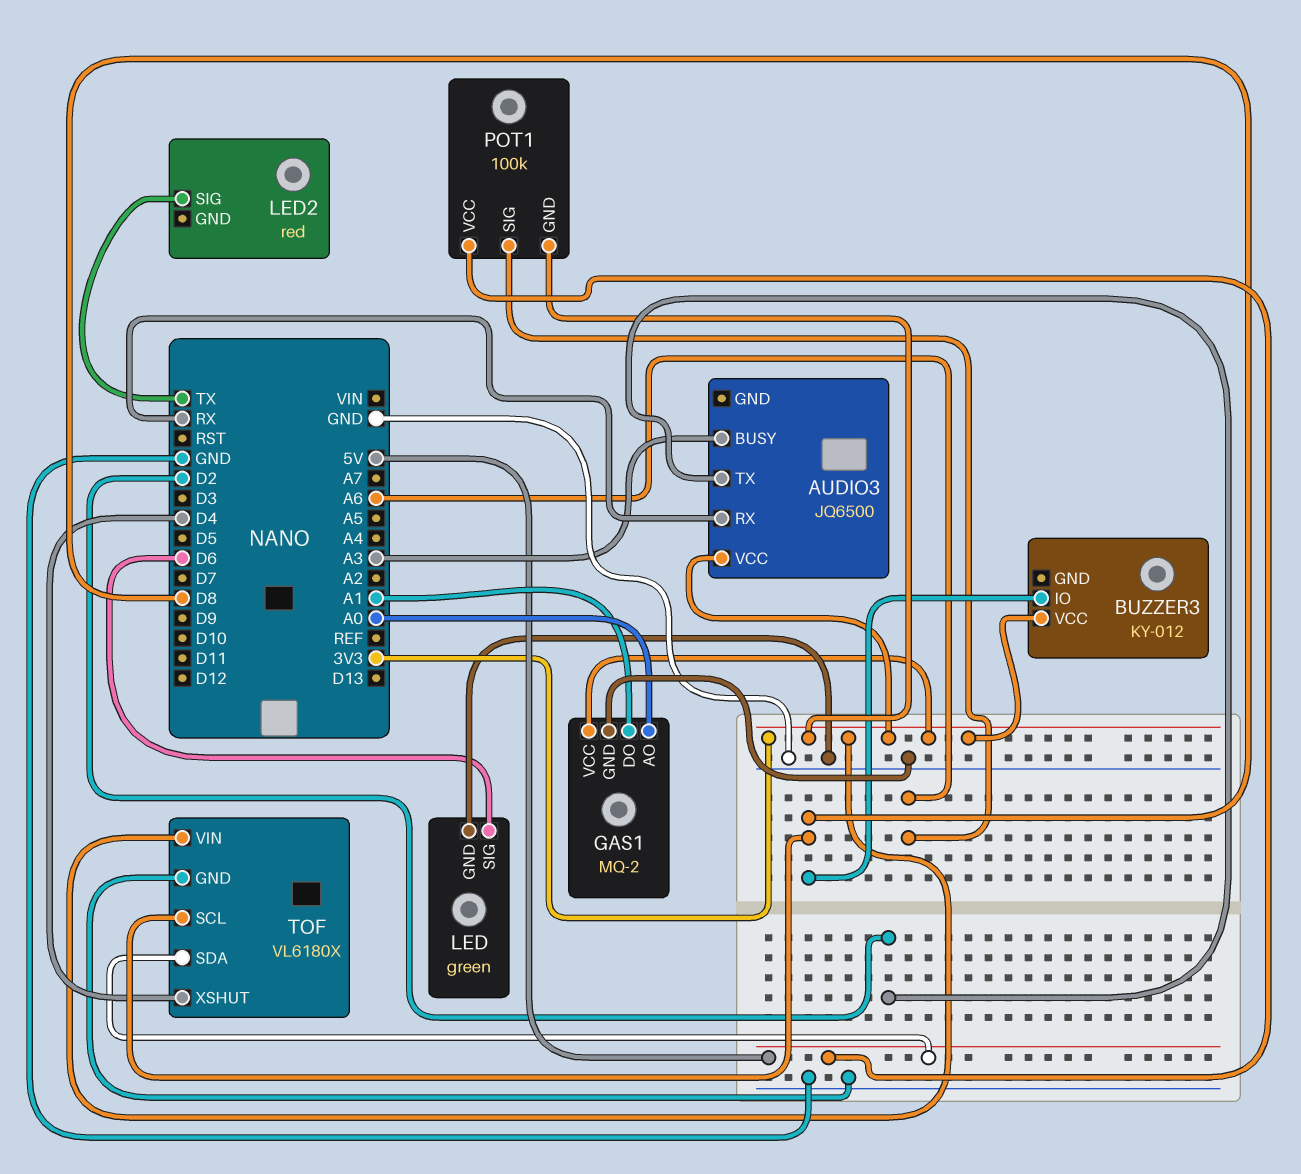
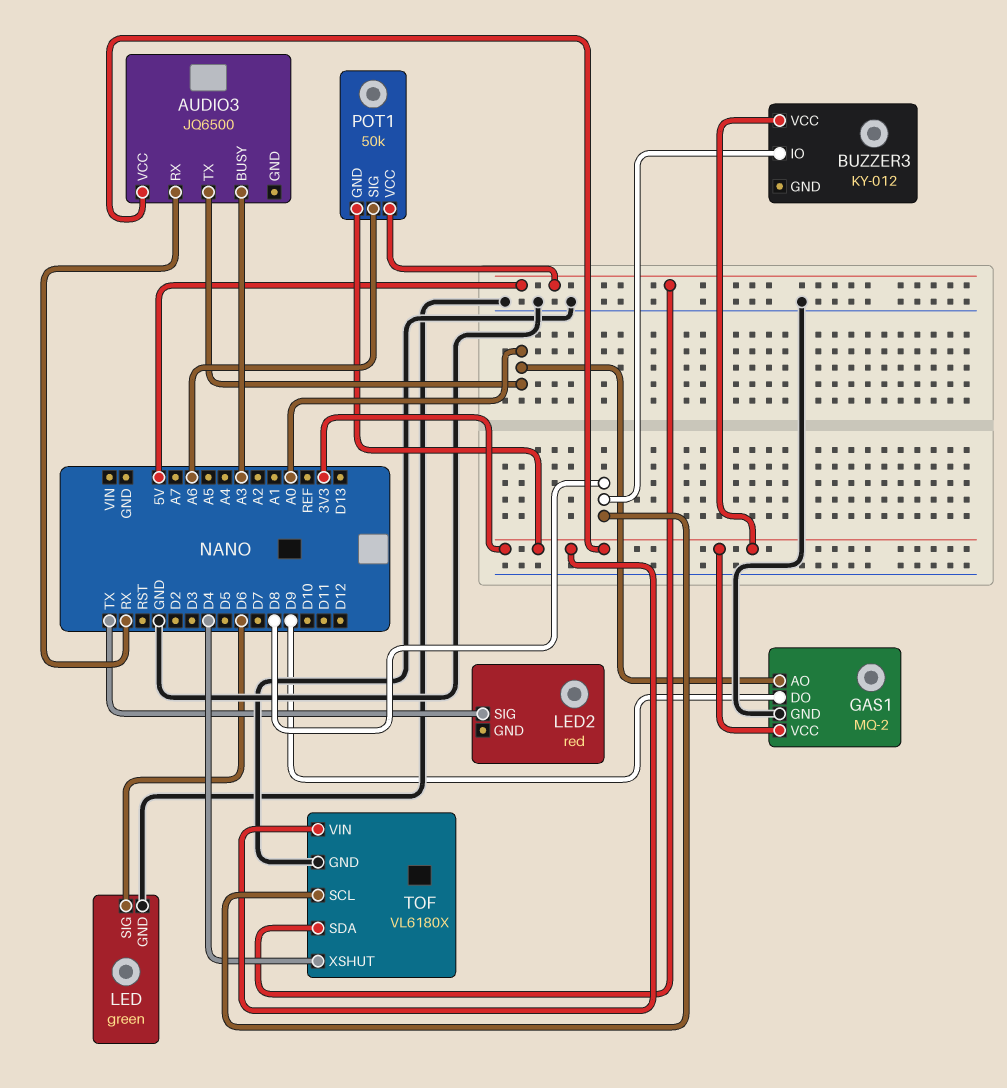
AUDIO3 pin TX: D2 -> A0
GAS1 pin DO: A1 -> D9
POT1: 100k -> 50k

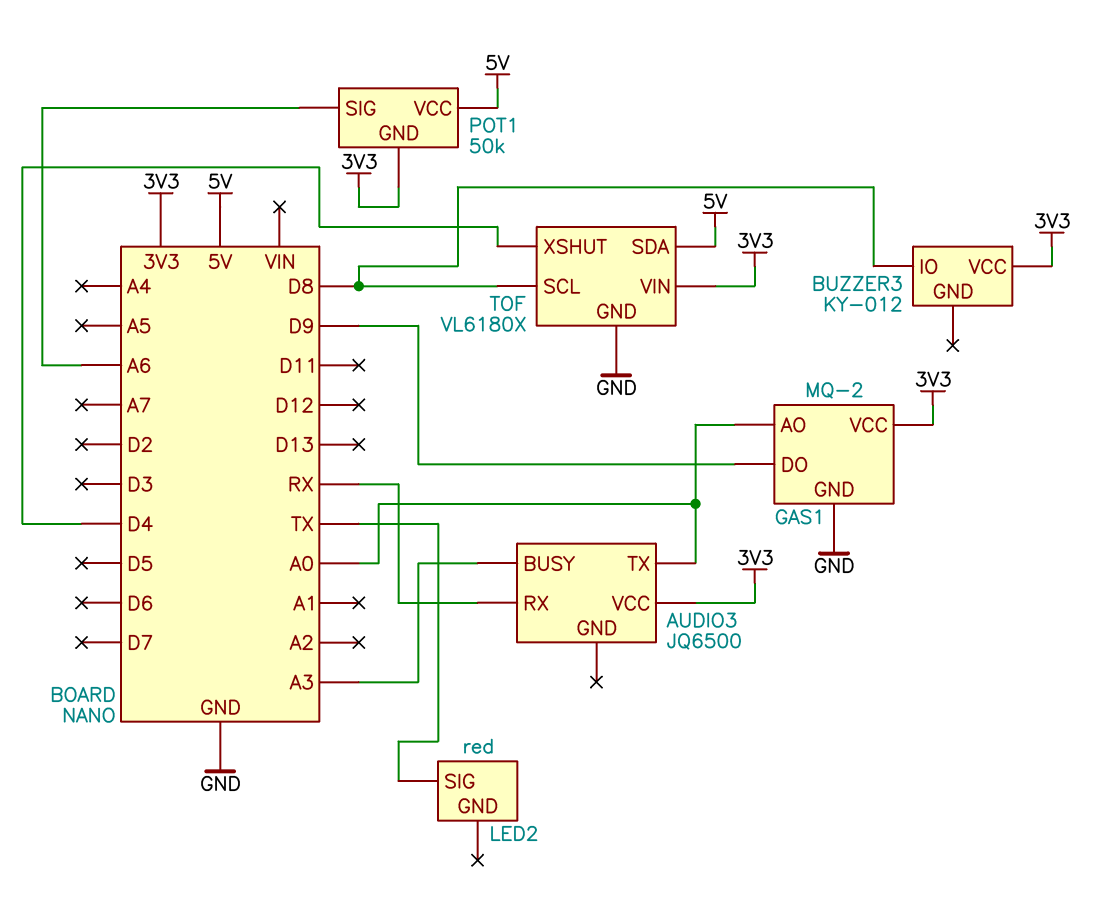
LED: green -> none
LED pin GND: GND -> none
LED pin SIG: D6 -> none

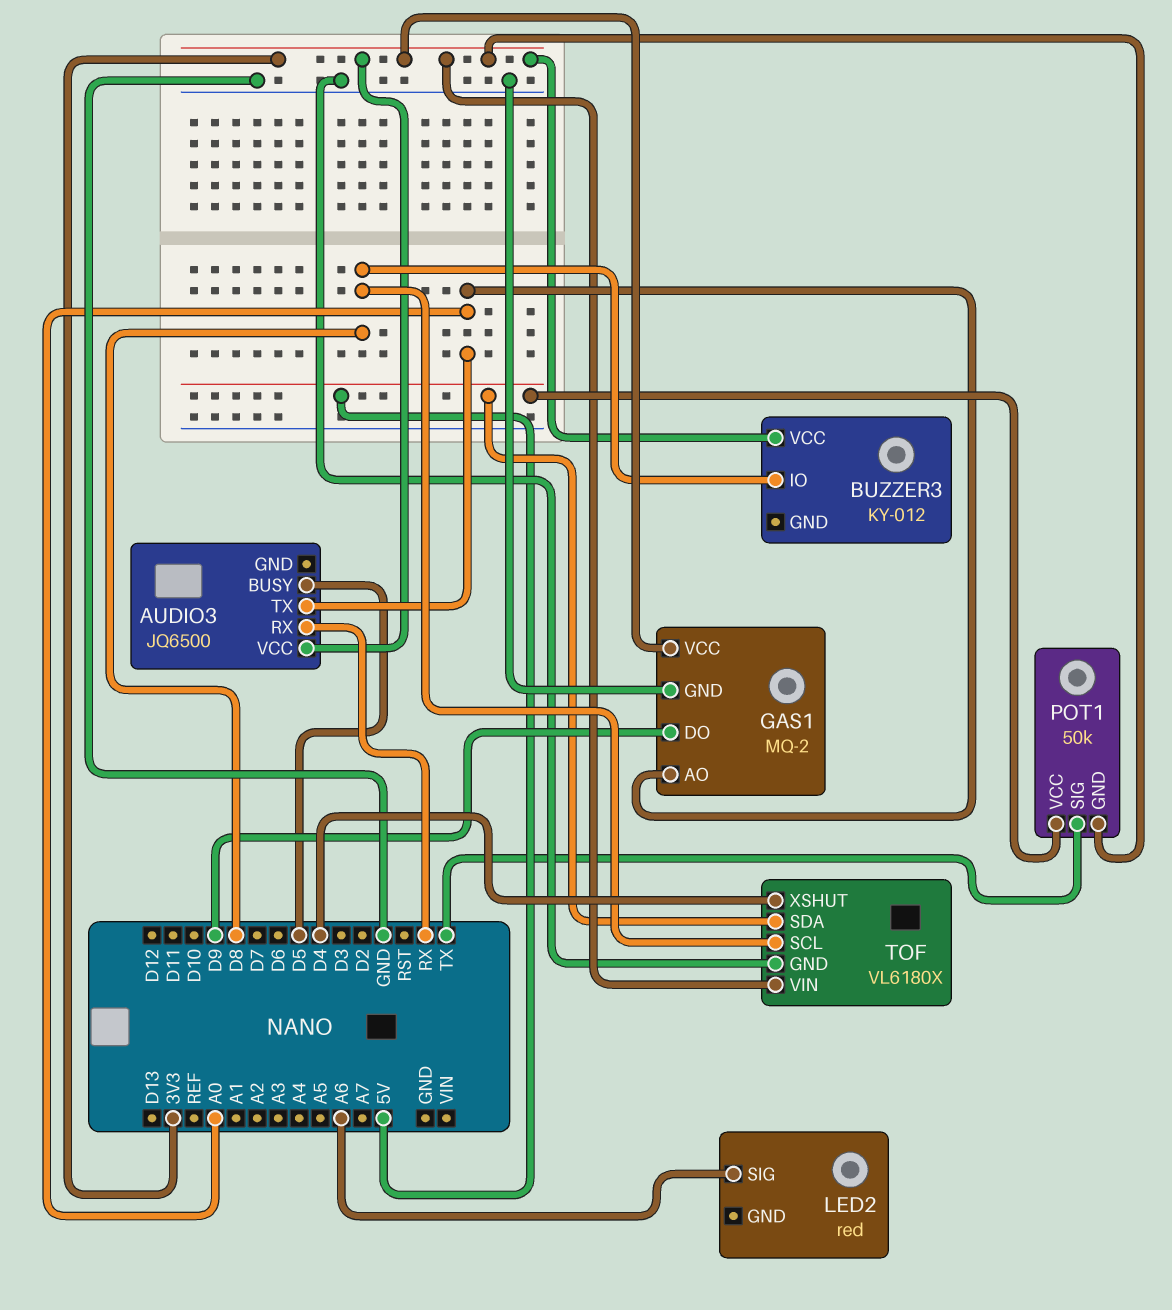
AUDIO3 pin BUSY: A3 -> D5
LED2 pin SIG: TX -> A6
POT1 pin SIG: A6 -> TX

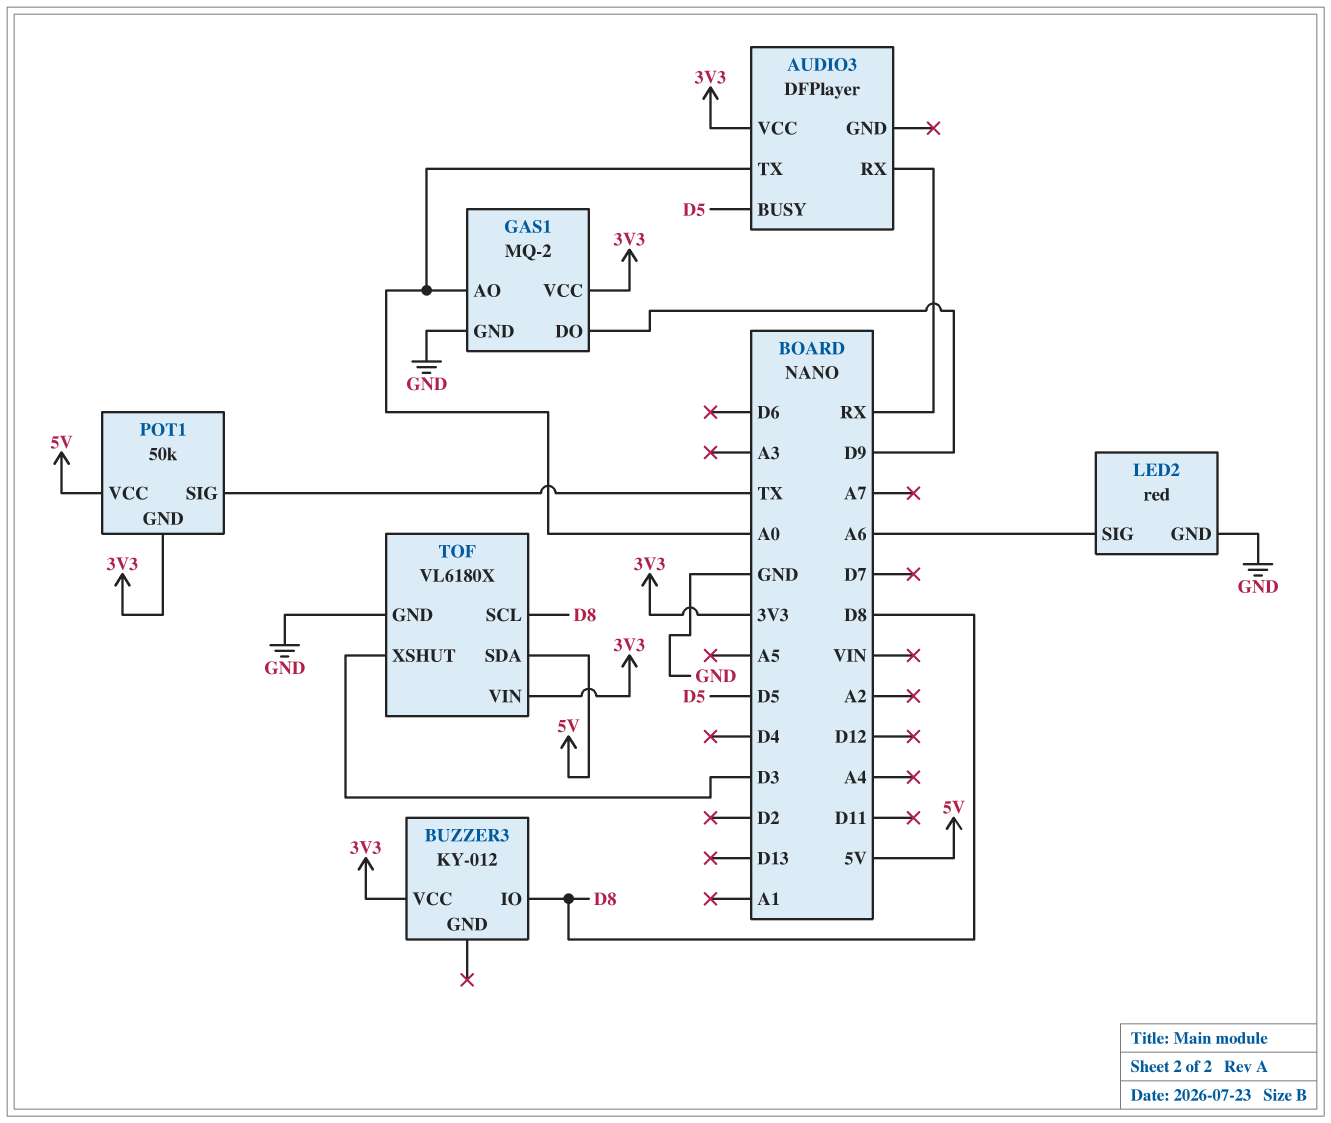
AUDIO3: JQ6500 -> DFPlayer
LED2 pin GND: none -> GND
TOF pin XSHUT: D4 -> D3

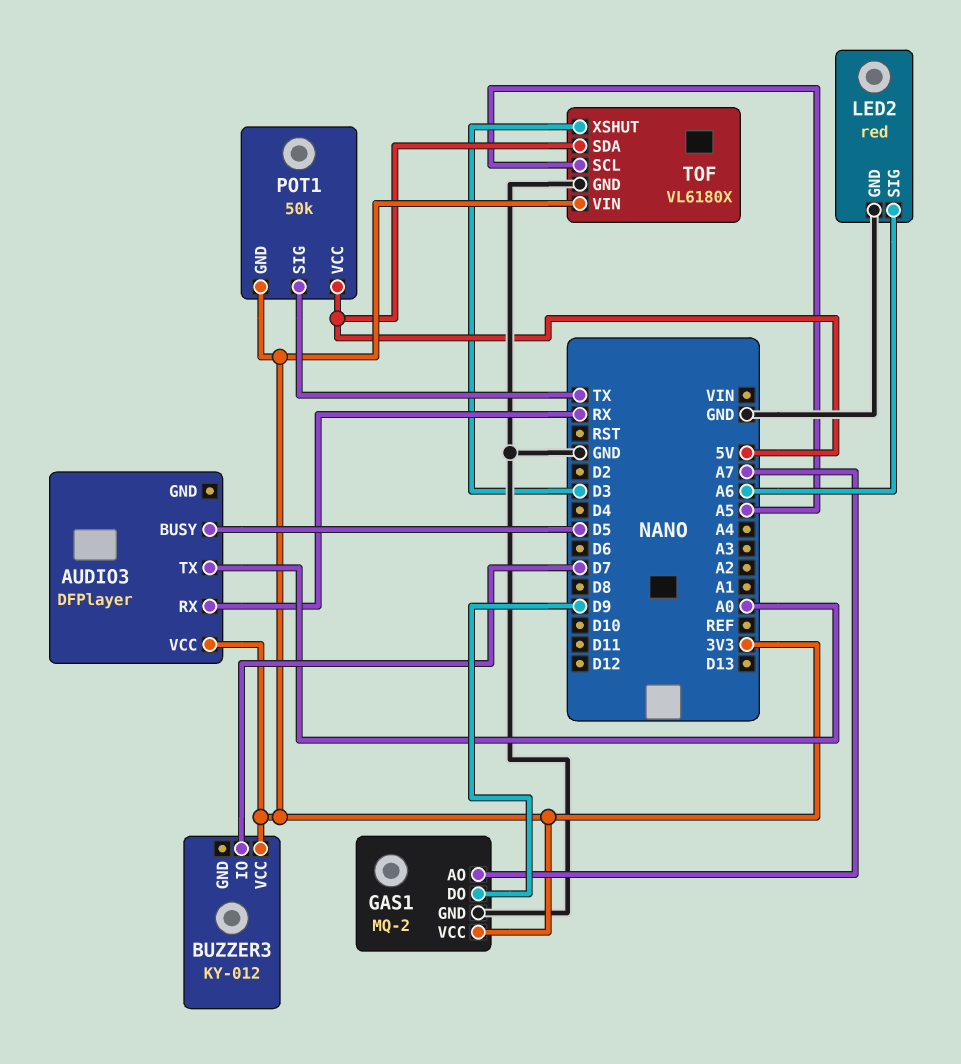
BUZZER3 pin IO: D8 -> D7
GAS1 pin AO: A0 -> A7
TOF pin SCL: D8 -> A5

